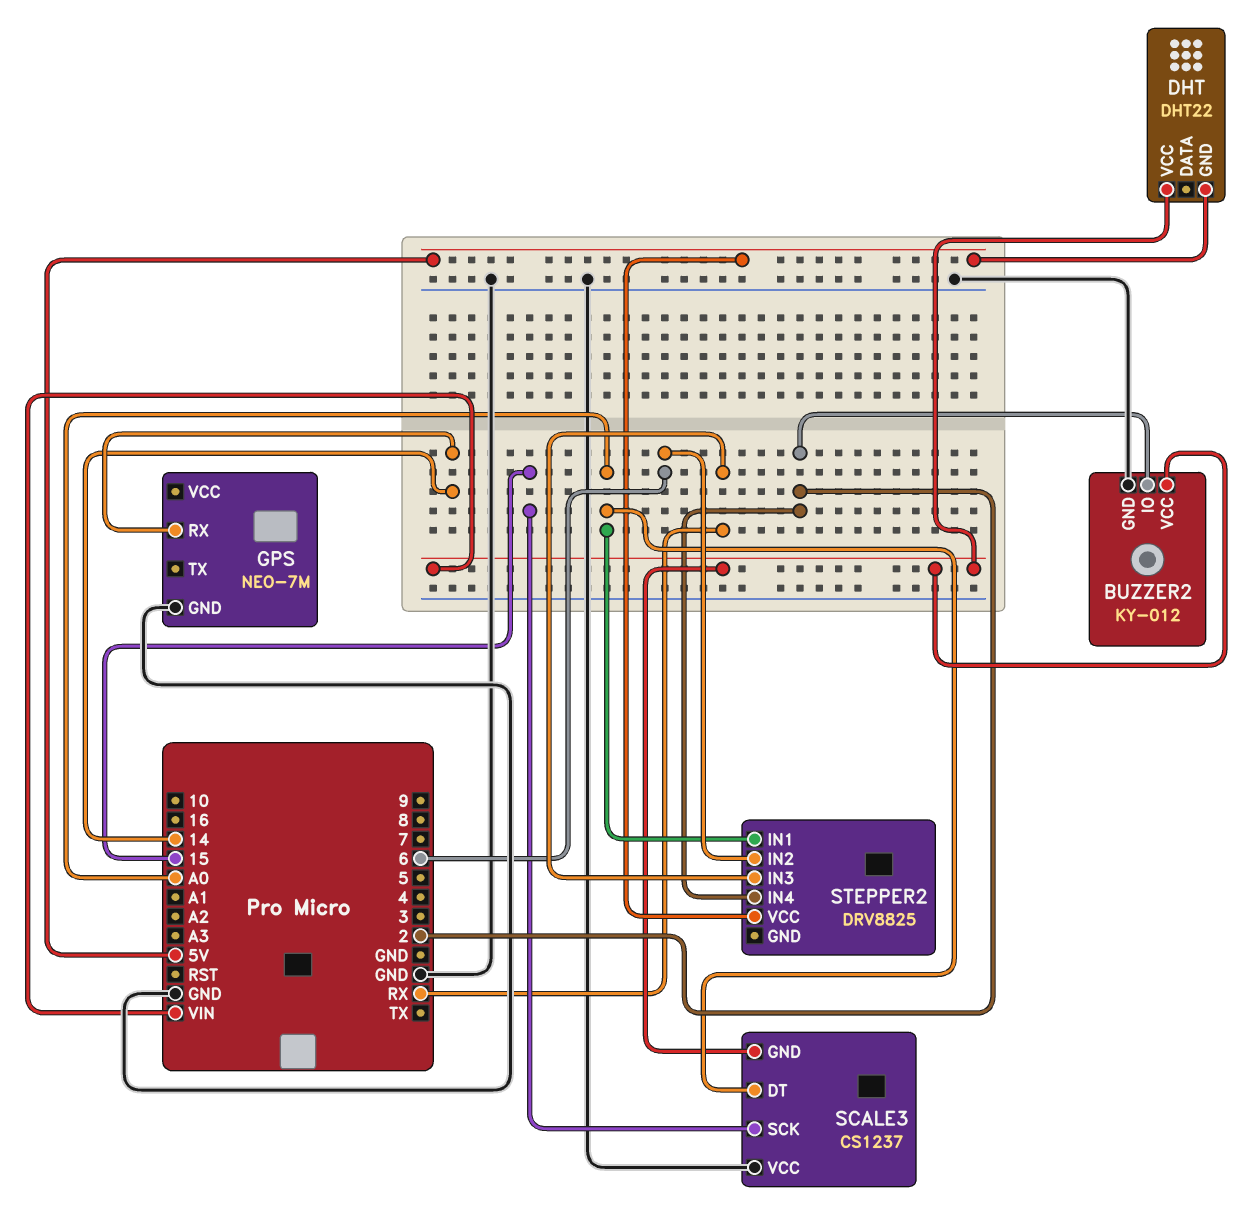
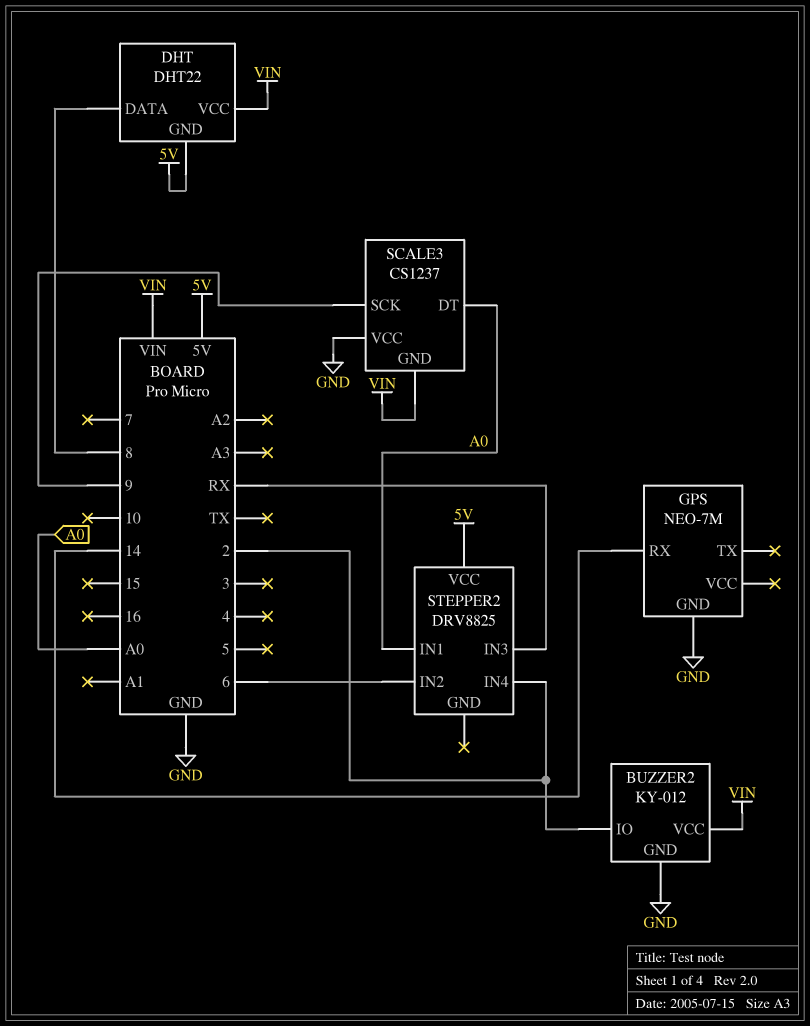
DHT pin DATA: none -> 8
SCALE3 pin SCK: 15 -> 9

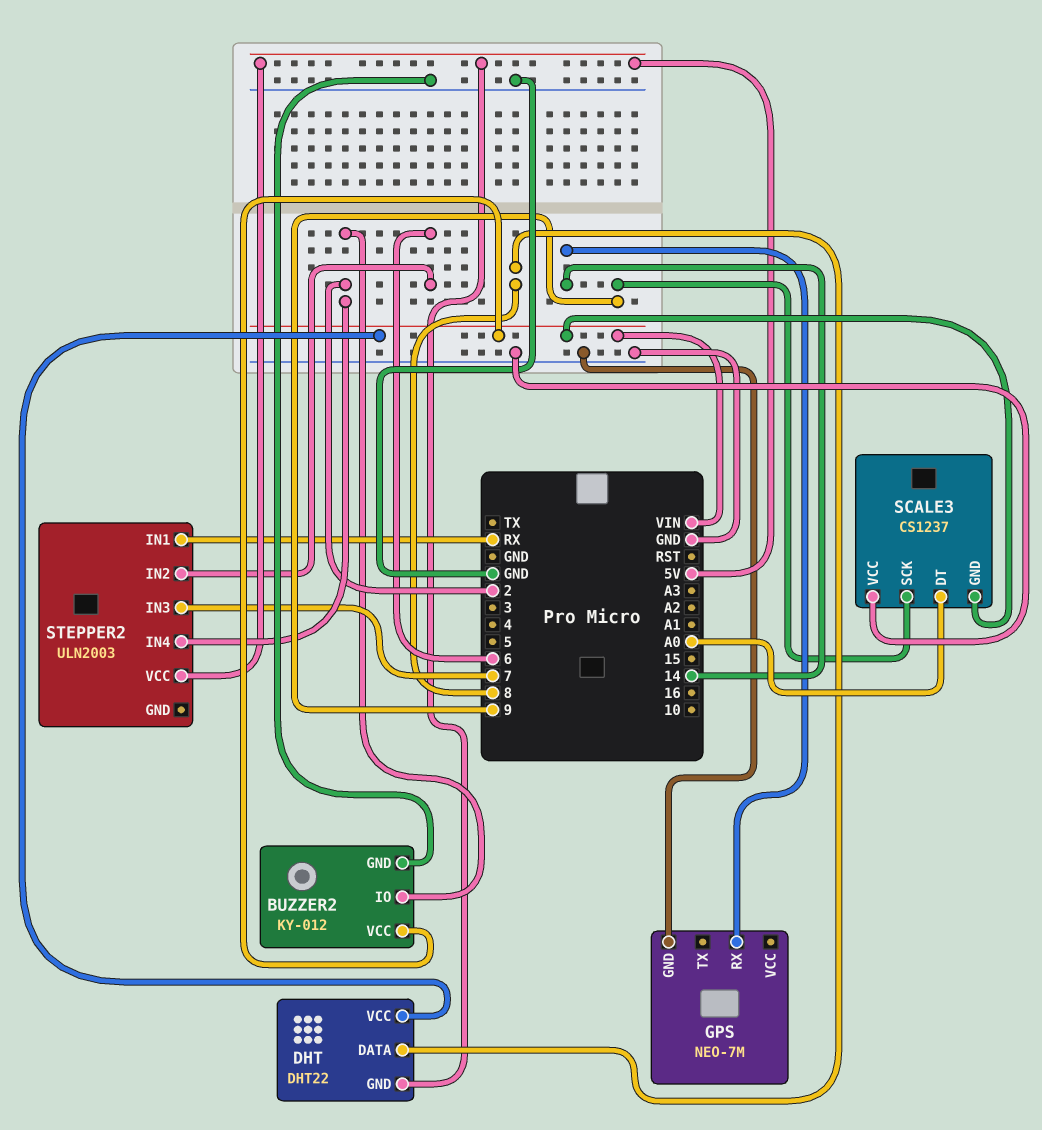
STEPPER2: DRV8825 -> ULN2003
STEPPER2 pin IN1: A0 -> RX
STEPPER2 pin IN3: RX -> 7

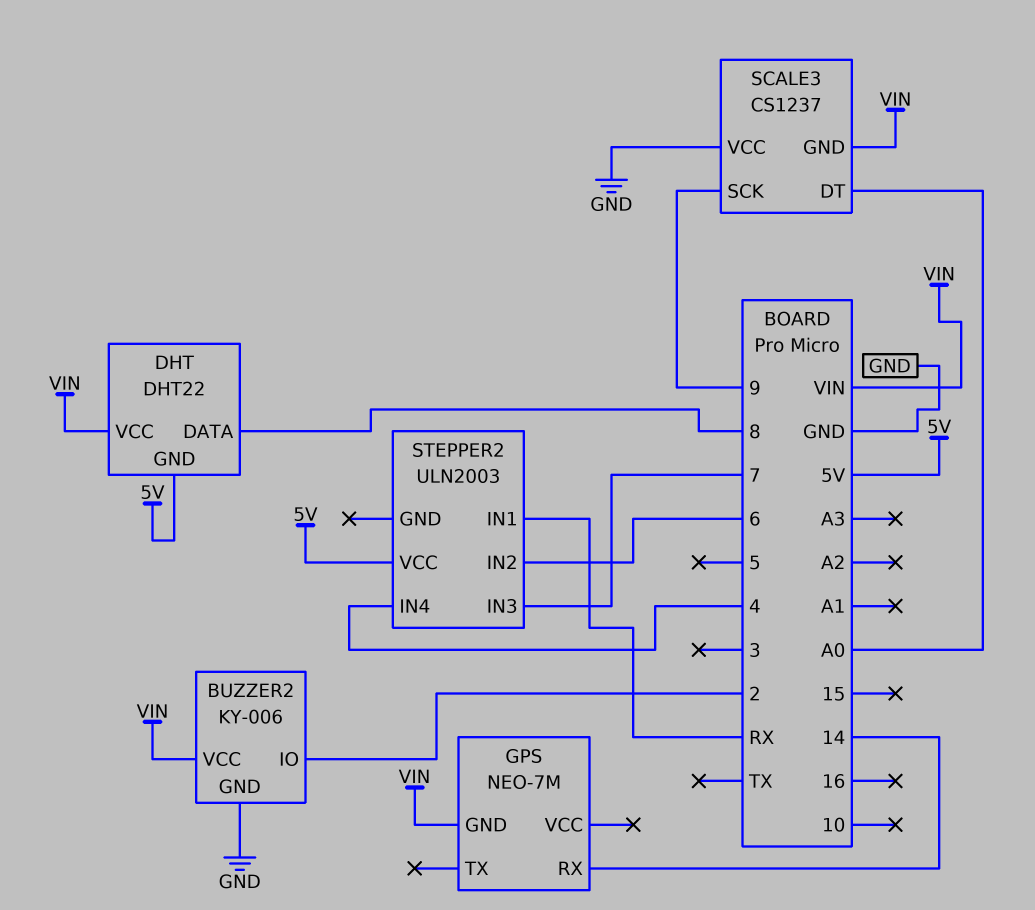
BUZZER2: KY-012 -> KY-006
GPS pin GND: GND -> VIN
STEPPER2 pin IN4: 2 -> 4

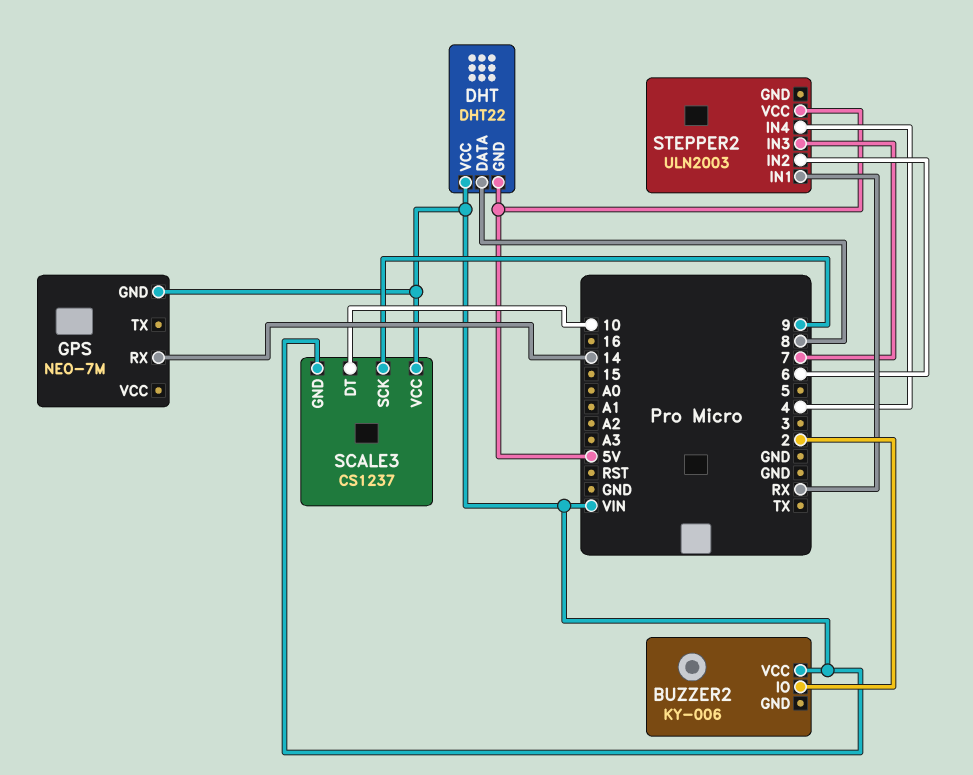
BUZZER2 pin GND: GND -> none
SCALE3 pin DT: A0 -> 10
SCALE3 pin VCC: GND -> VIN

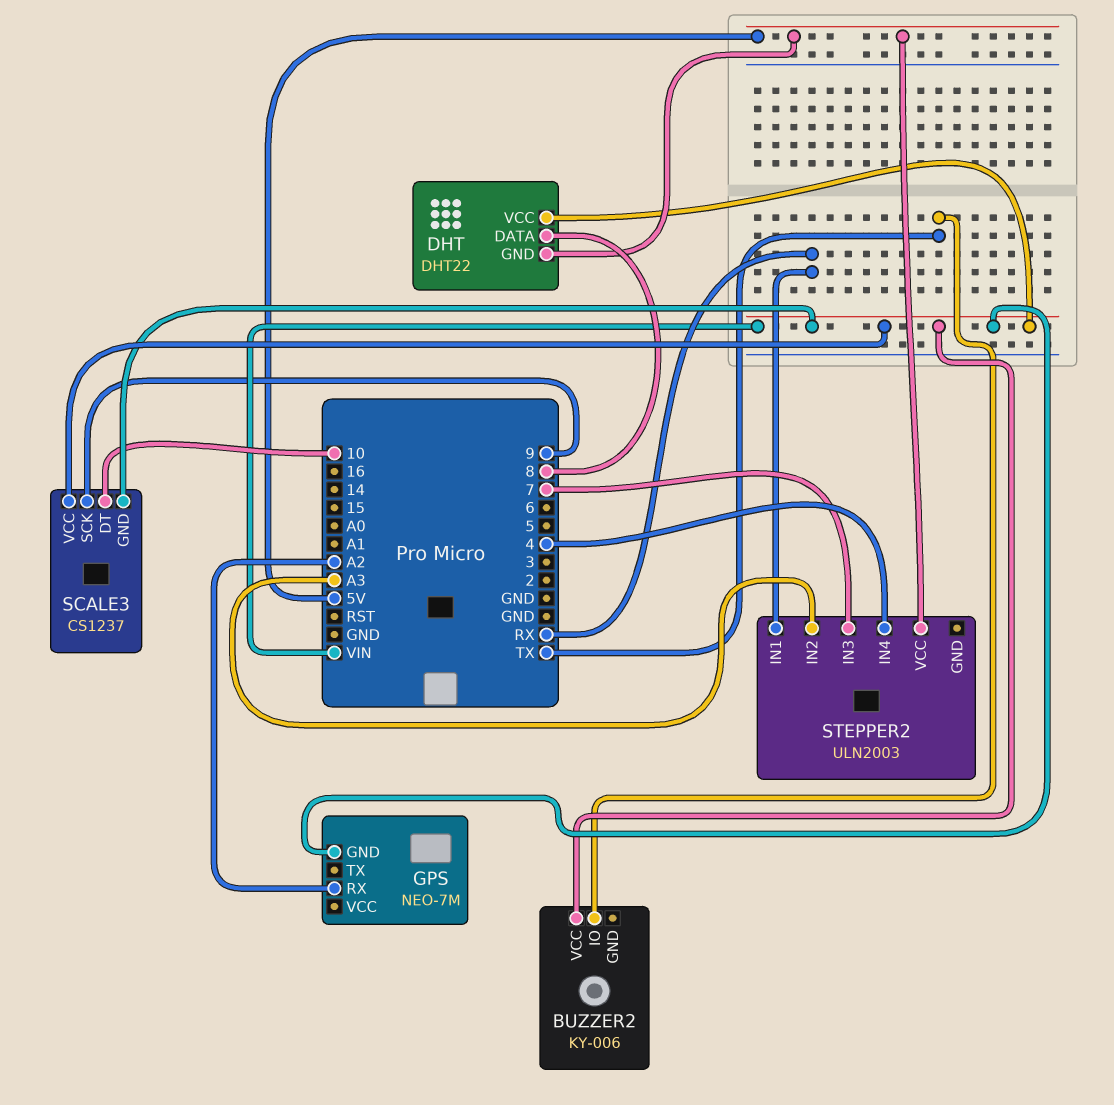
BUZZER2 pin IO: 2 -> TX
GPS pin RX: 14 -> A2
STEPPER2 pin IN2: 6 -> A3

